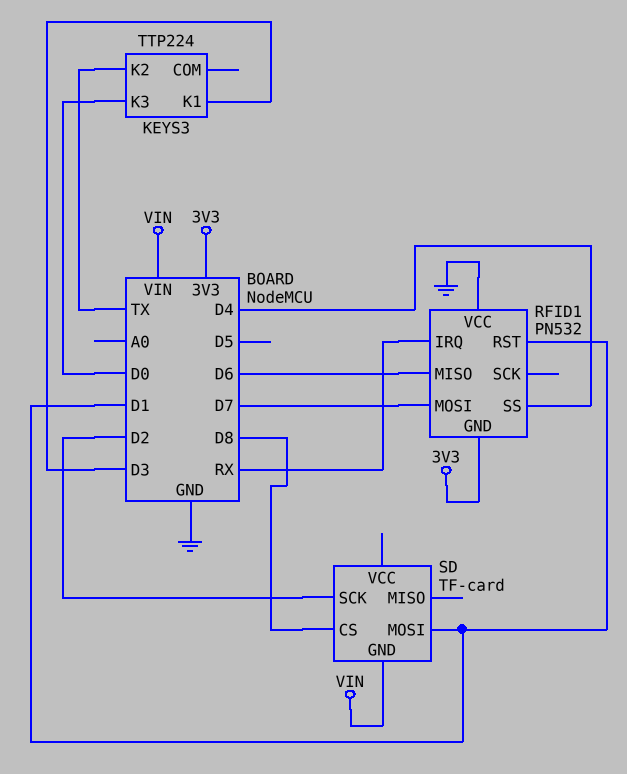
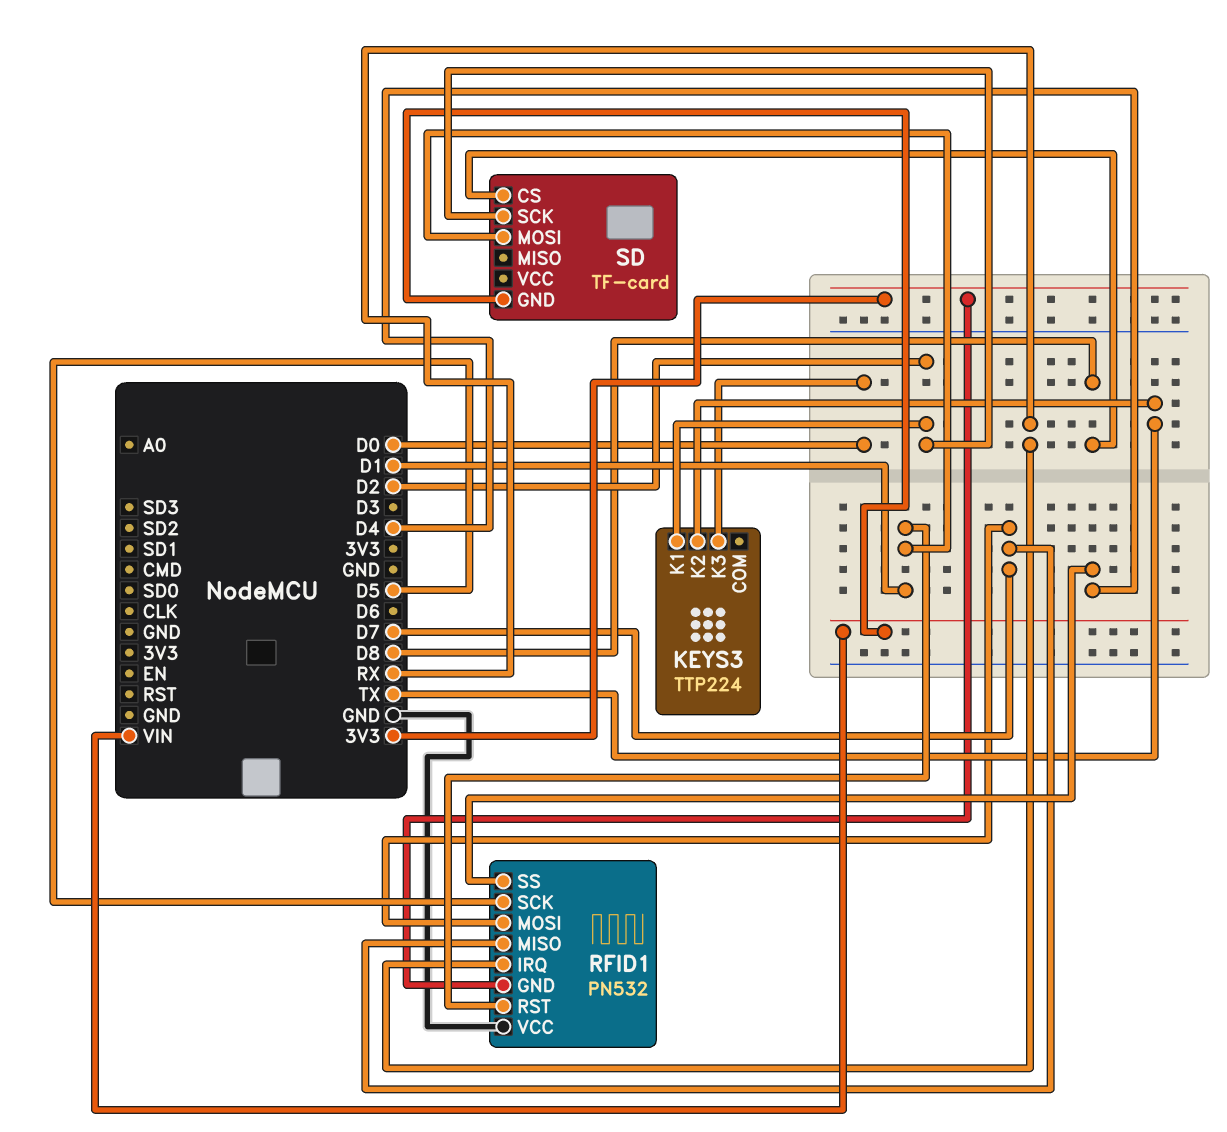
KEYS3 pin K1: D3 -> D2
RFID1 pin MISO: D6 -> D7
RFID1 pin SCK: none -> D5

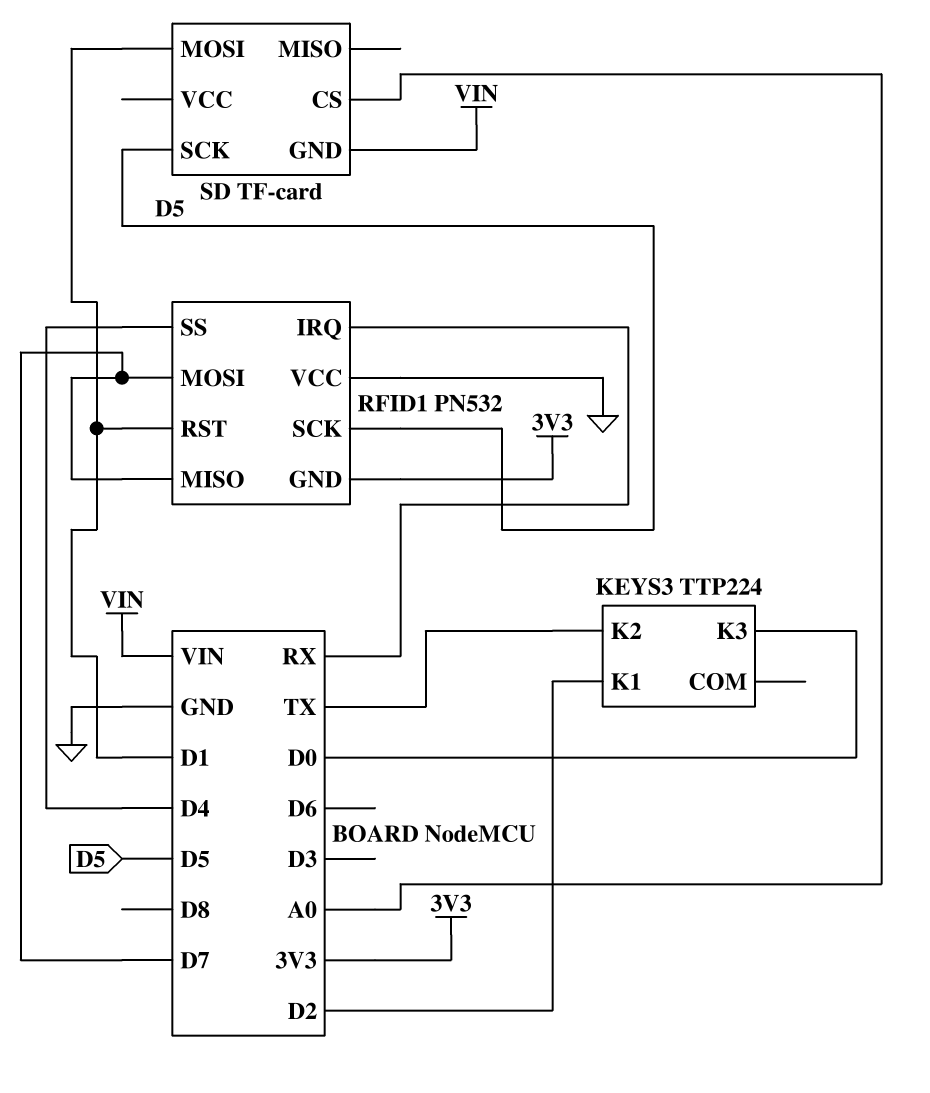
SD pin CS: D8 -> A0
SD pin SCK: D2 -> D5

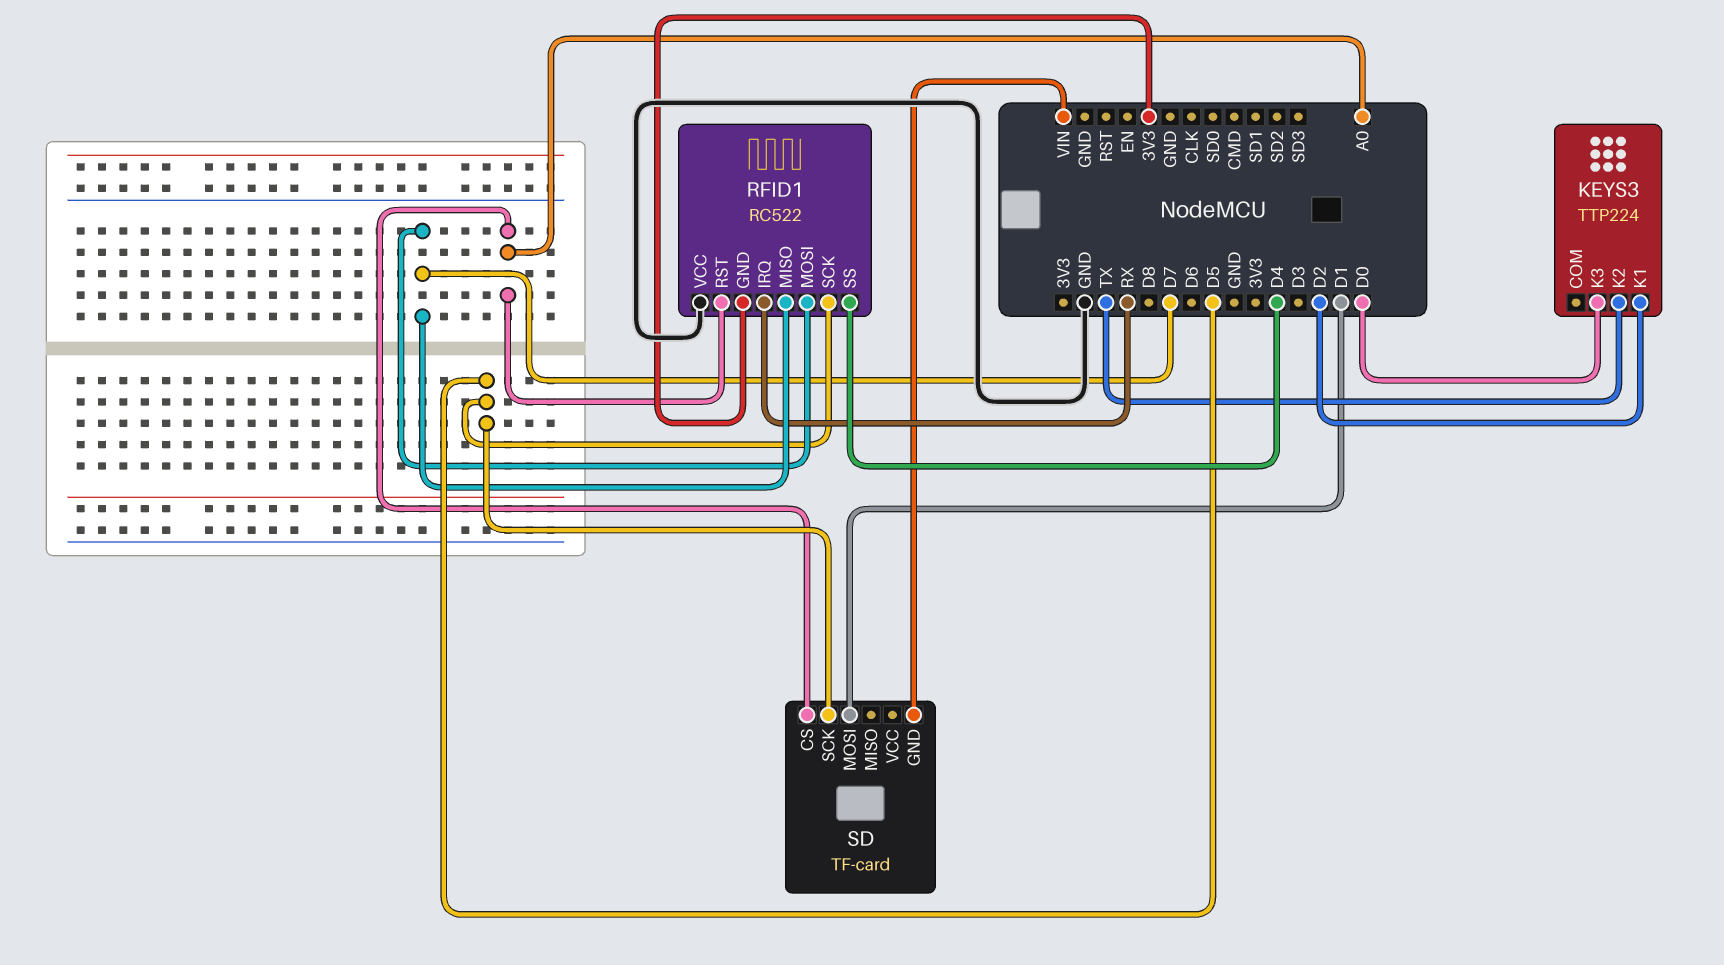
RFID1: PN532 -> RC522
RFID1 pin RST: D1 -> A0

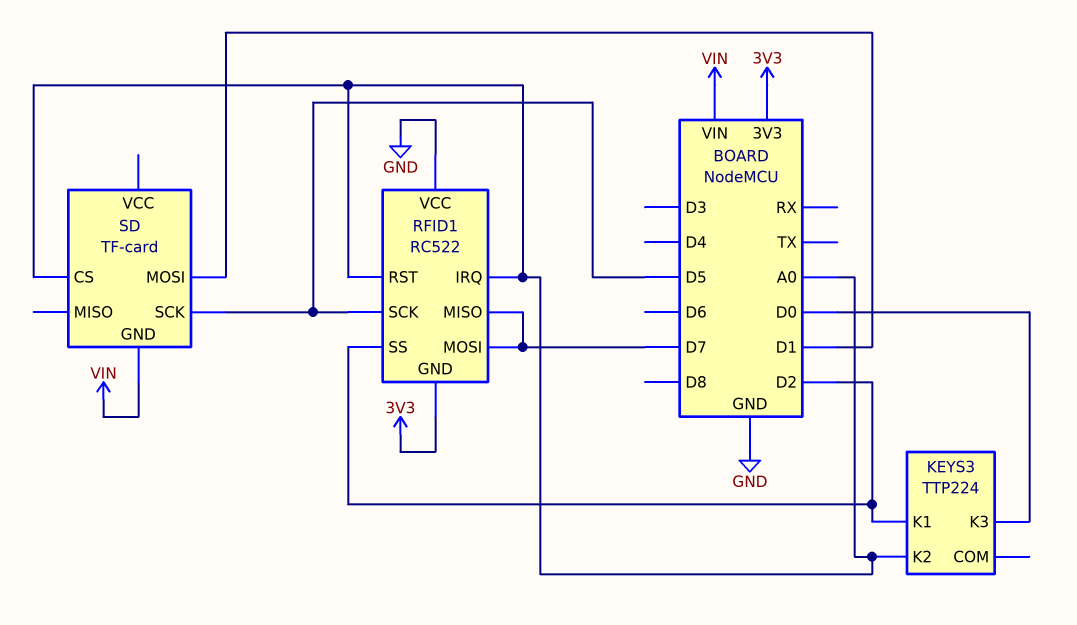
KEYS3 pin K2: TX -> A0
RFID1 pin IRQ: RX -> A0
RFID1 pin SS: D4 -> D2

